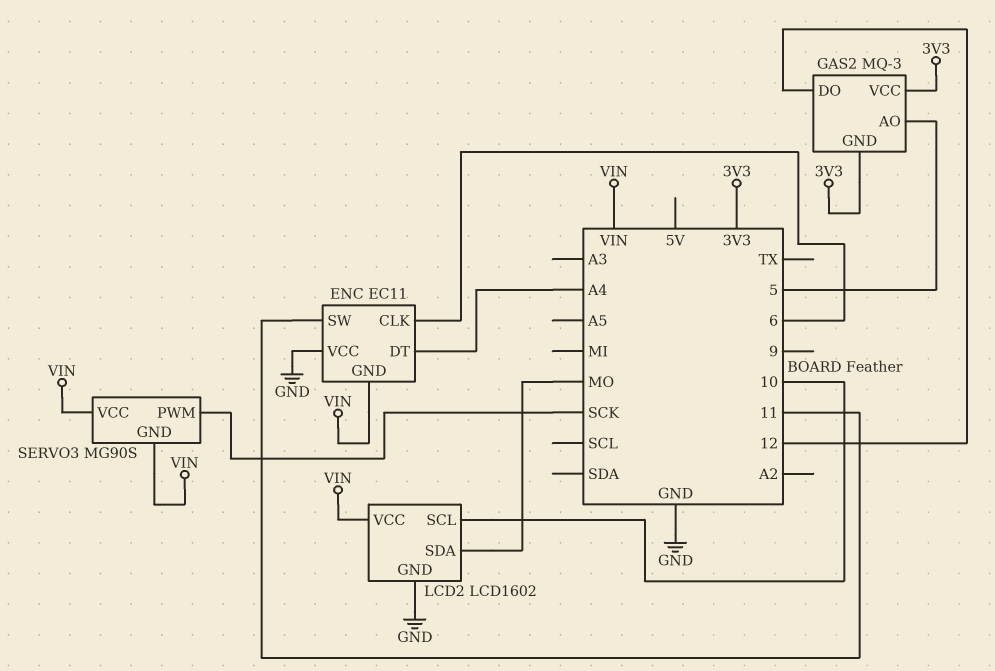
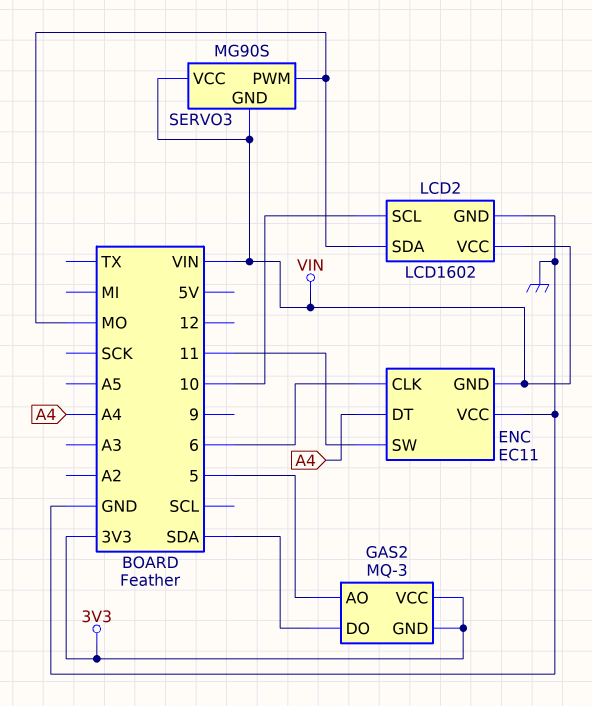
GAS2 pin DO: 12 -> SDA
SERVO3 pin PWM: SCK -> MO

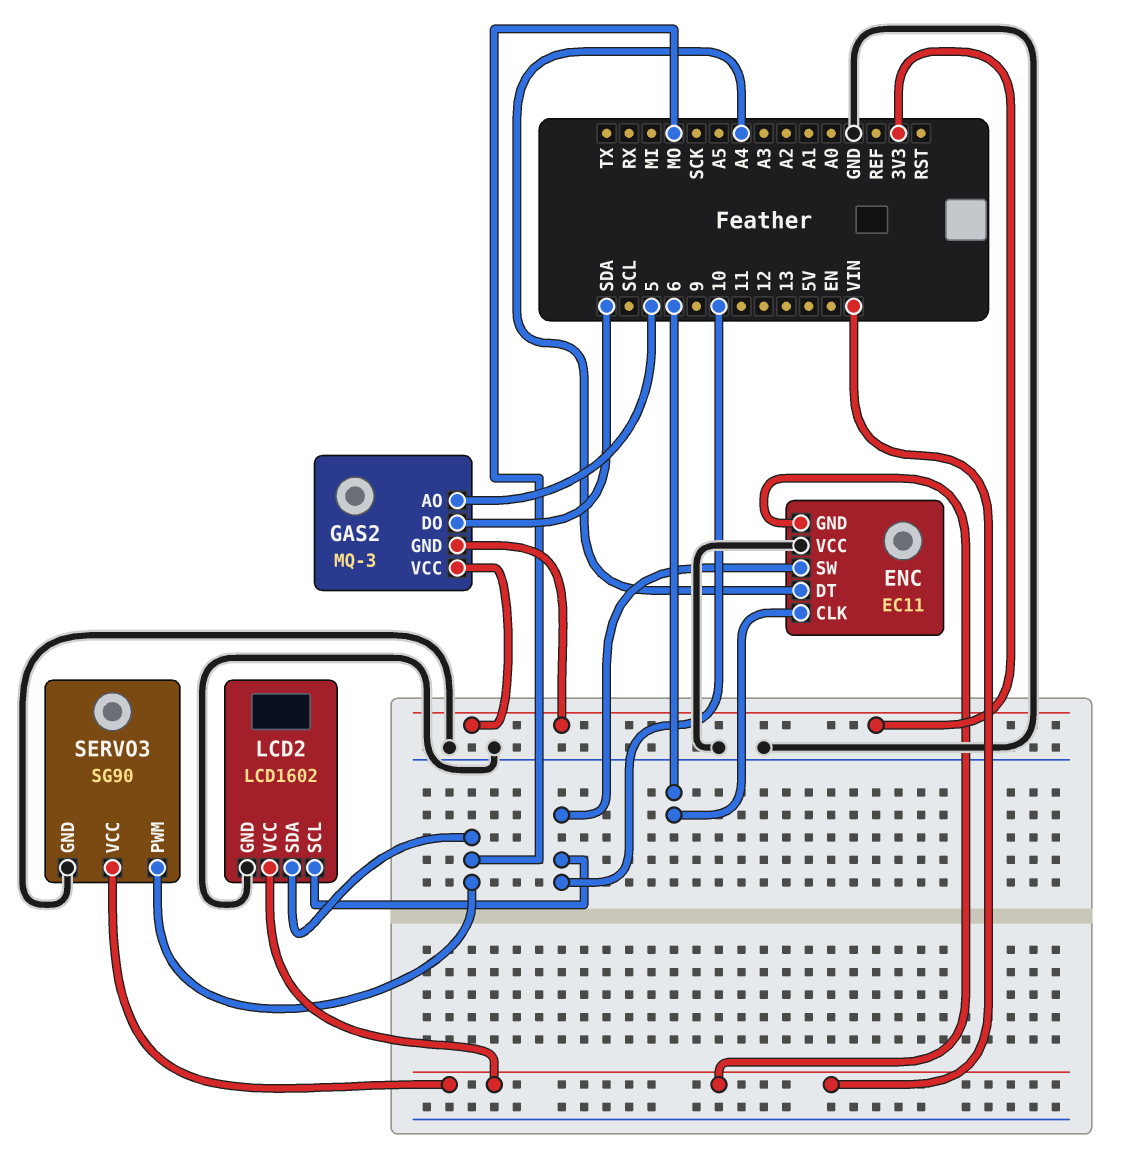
ENC pin SW: 11 -> 10
SERVO3: MG90S -> SG90
SERVO3 pin GND: VIN -> GND

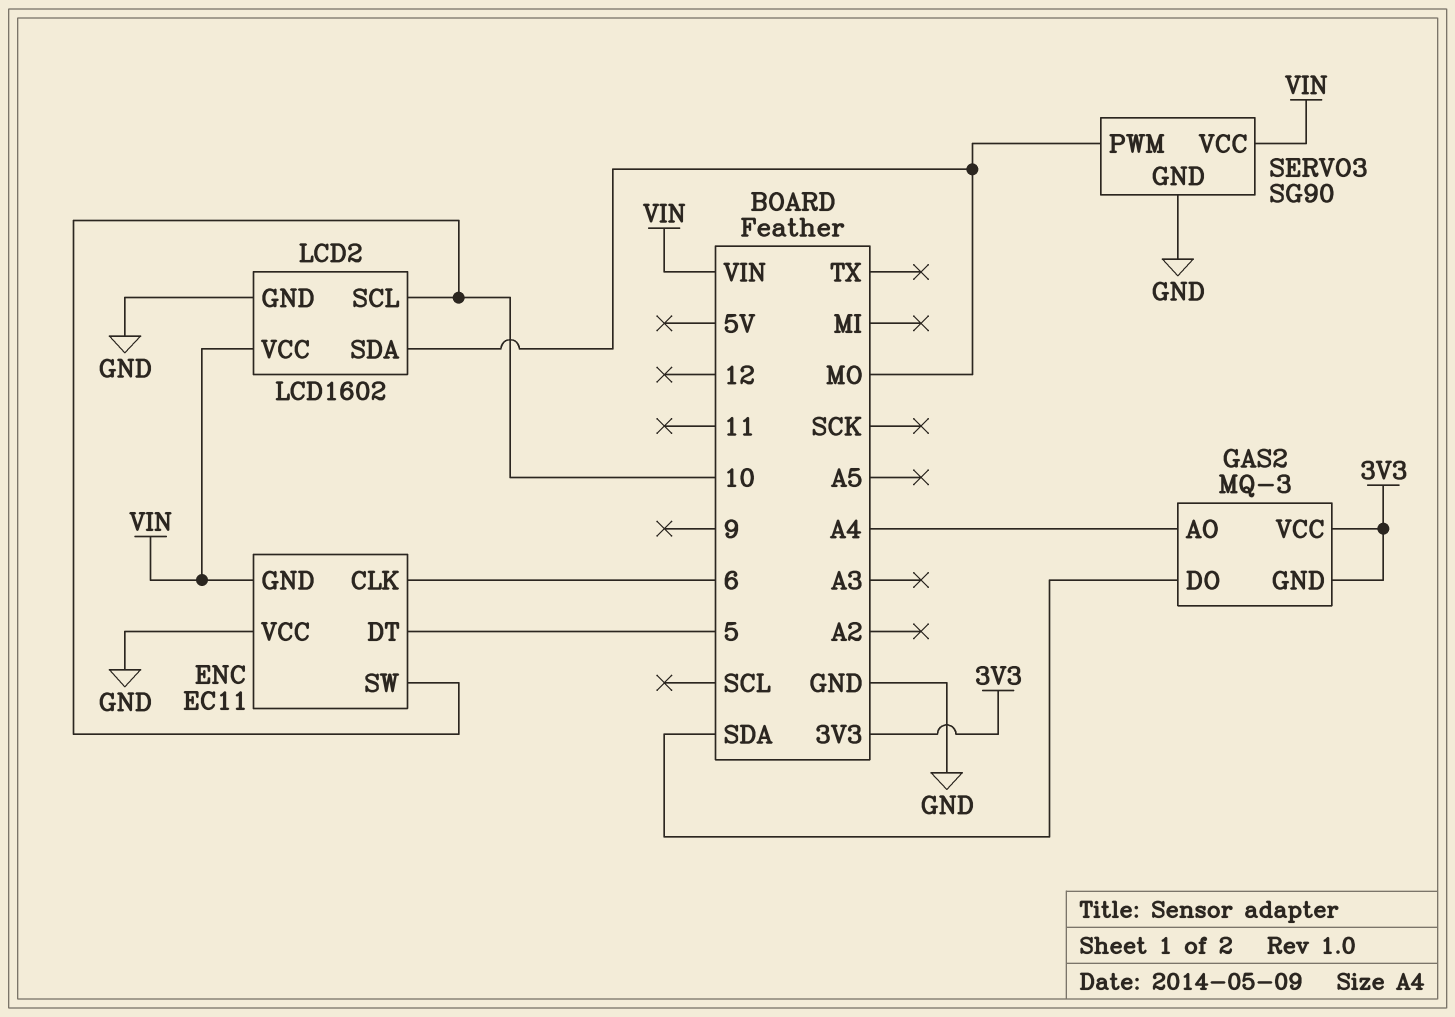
ENC pin DT: A4 -> 5
GAS2 pin AO: 5 -> A4

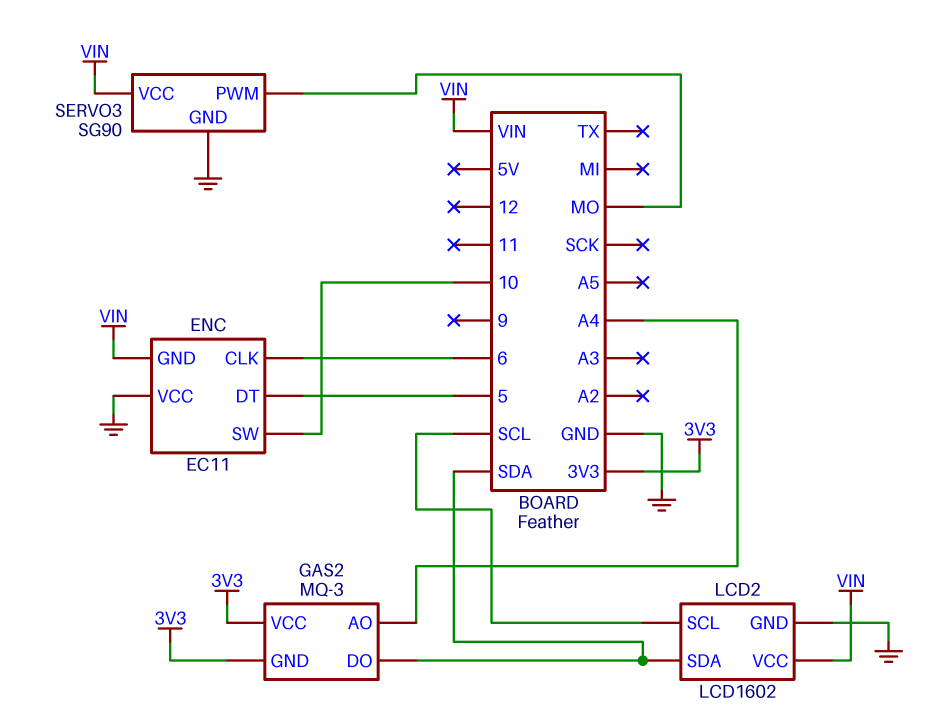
LCD2 pin SCL: 10 -> SCL
LCD2 pin SDA: MO -> SDA

